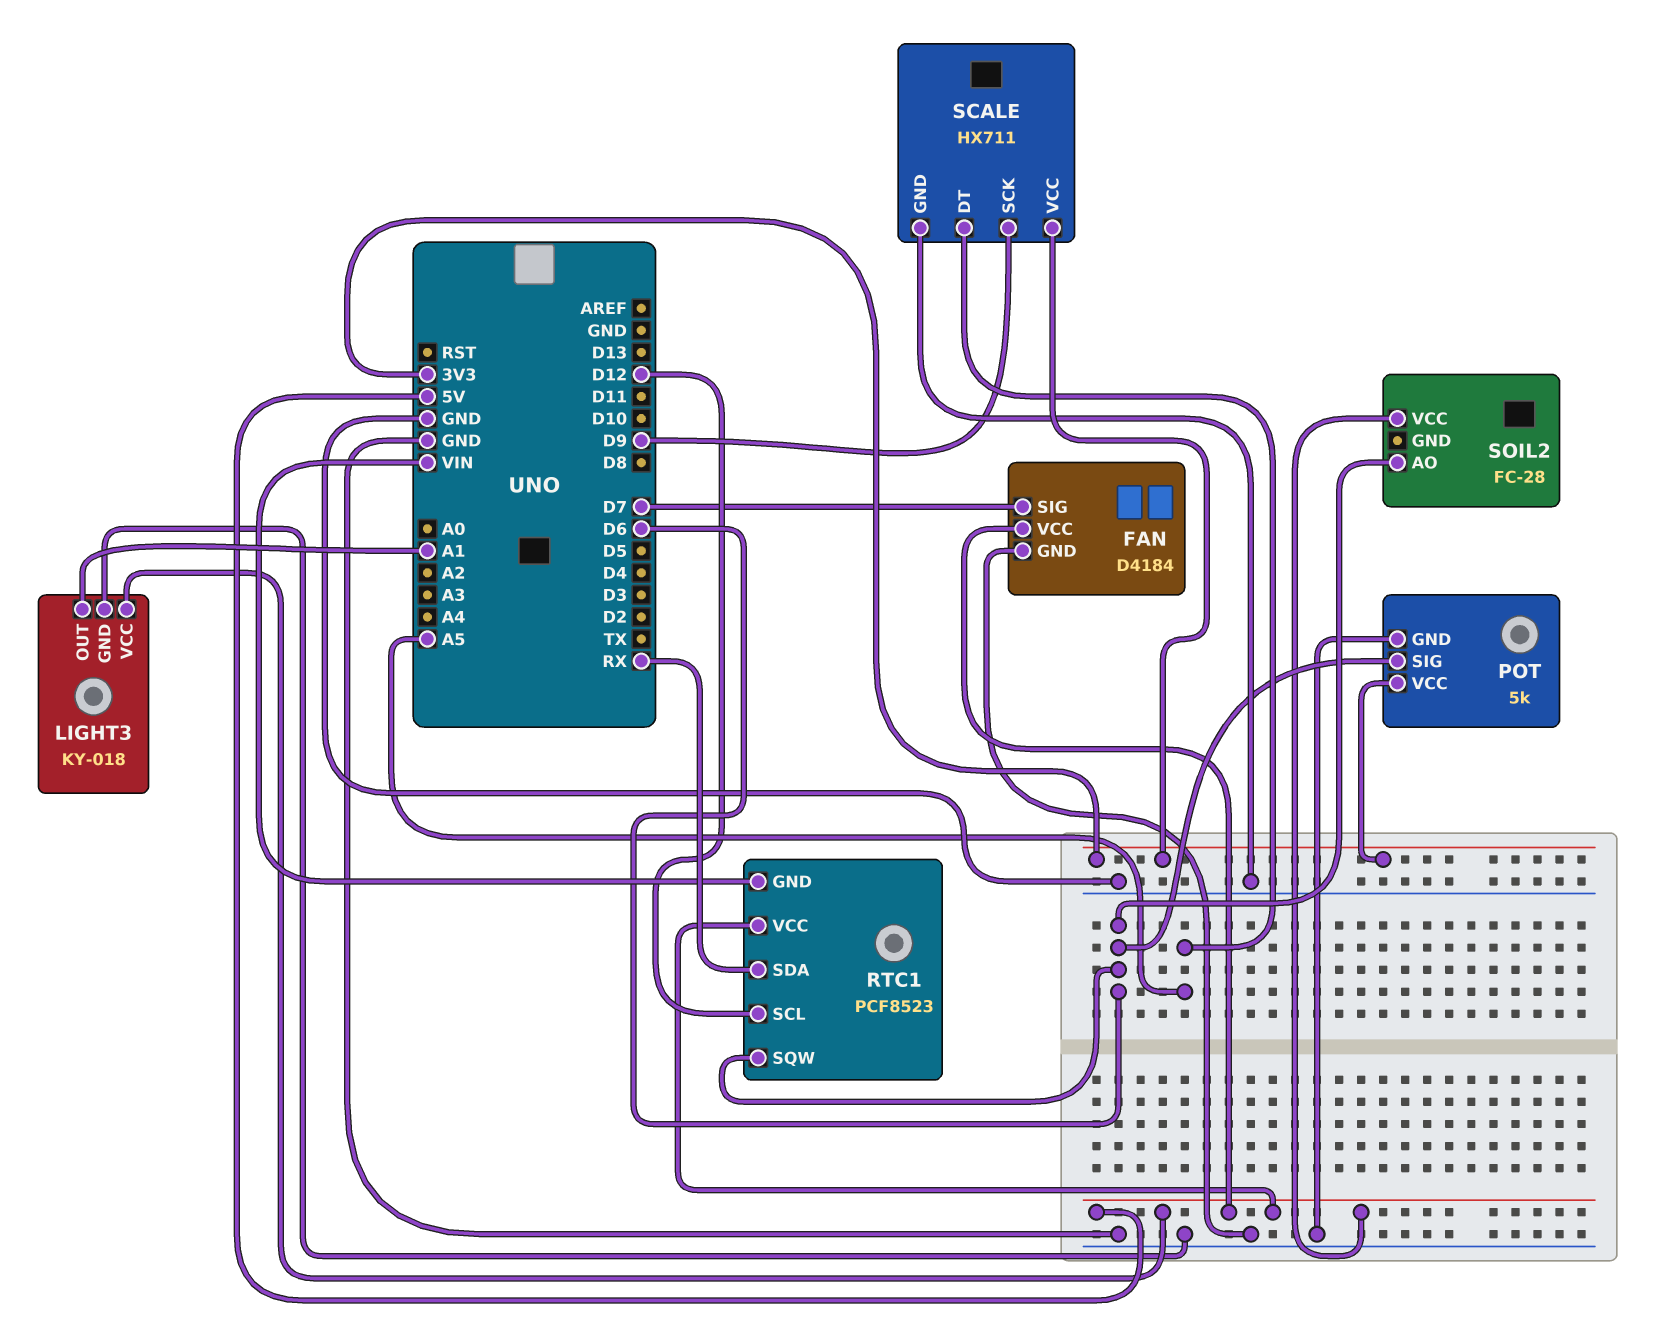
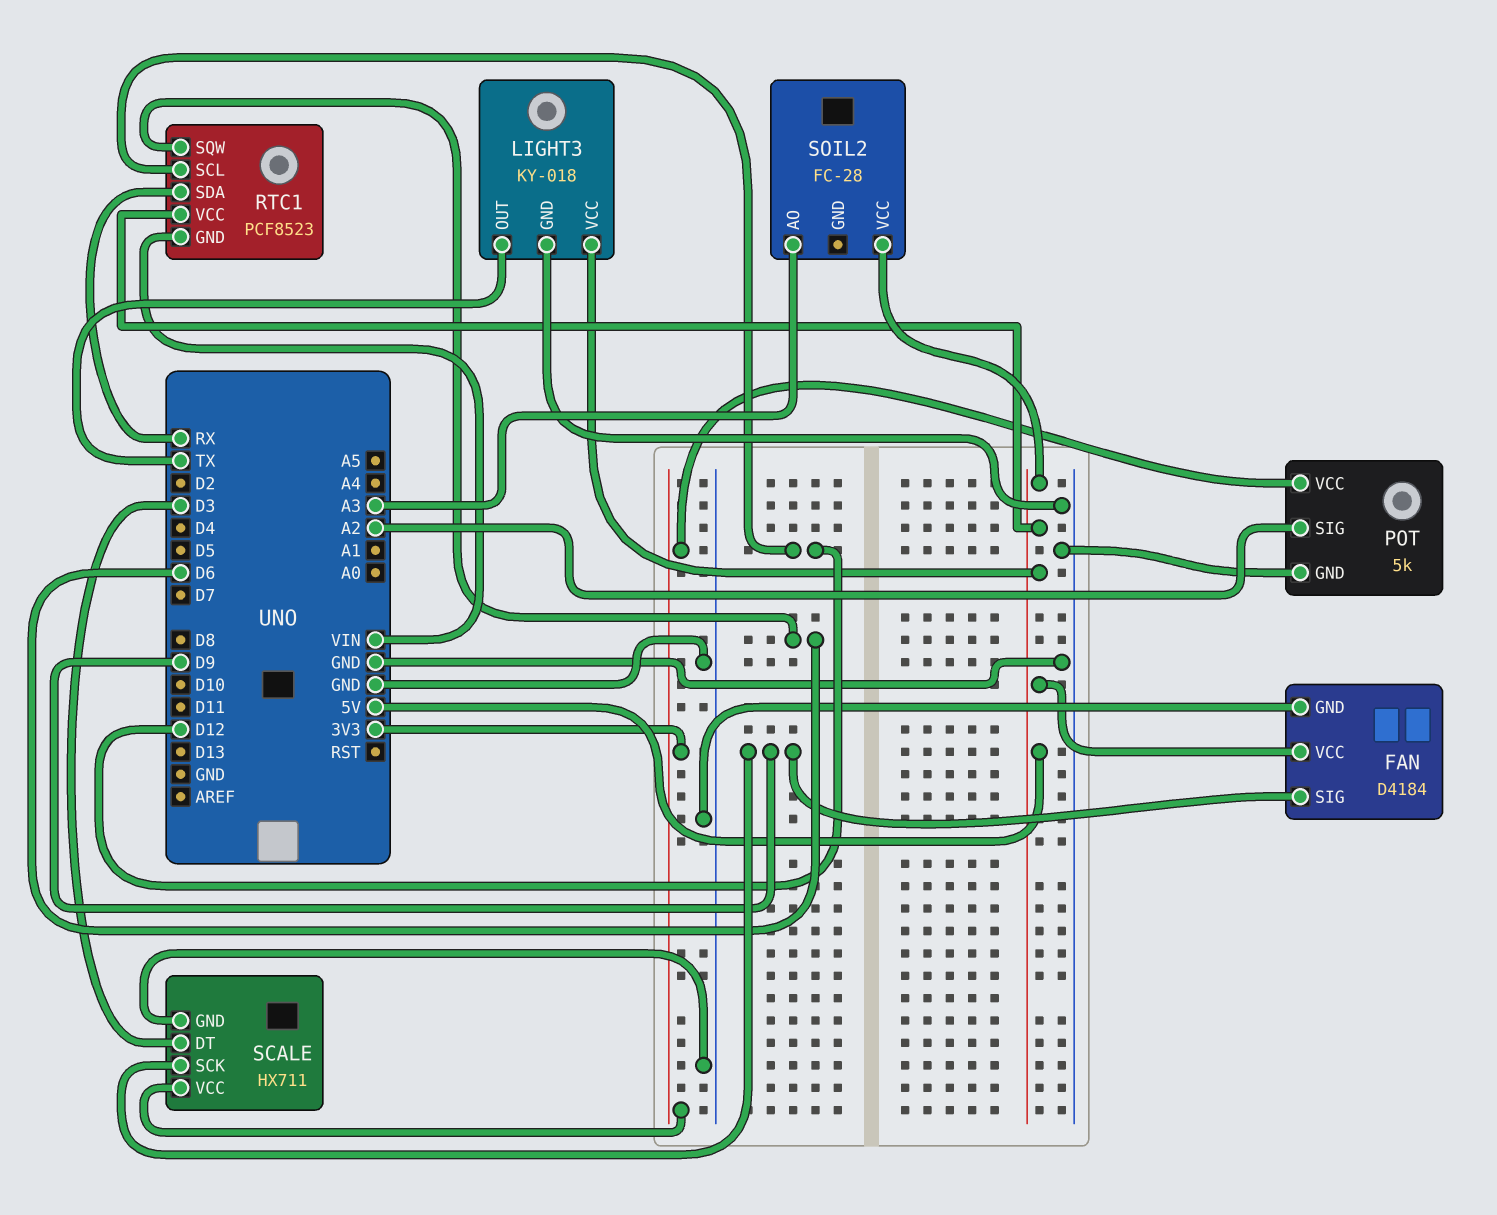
FAN pin SIG: D7 -> D9
LIGHT3 pin OUT: A1 -> TX
POT pin SIG: D6 -> A2
SCALE pin DT: A5 -> D3
SOIL2 pin AO: D6 -> A3

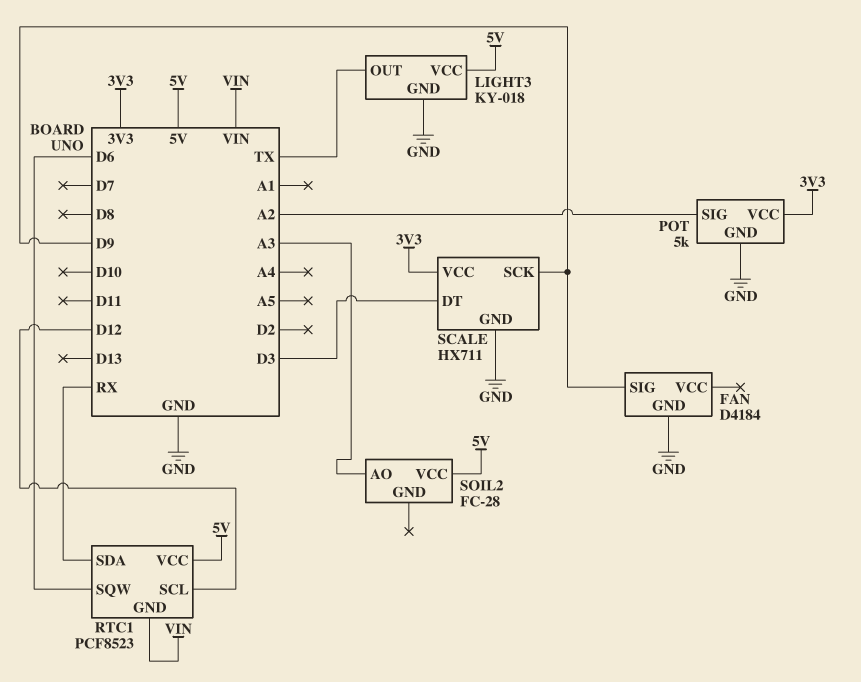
FAN pin VCC: 5V -> none

